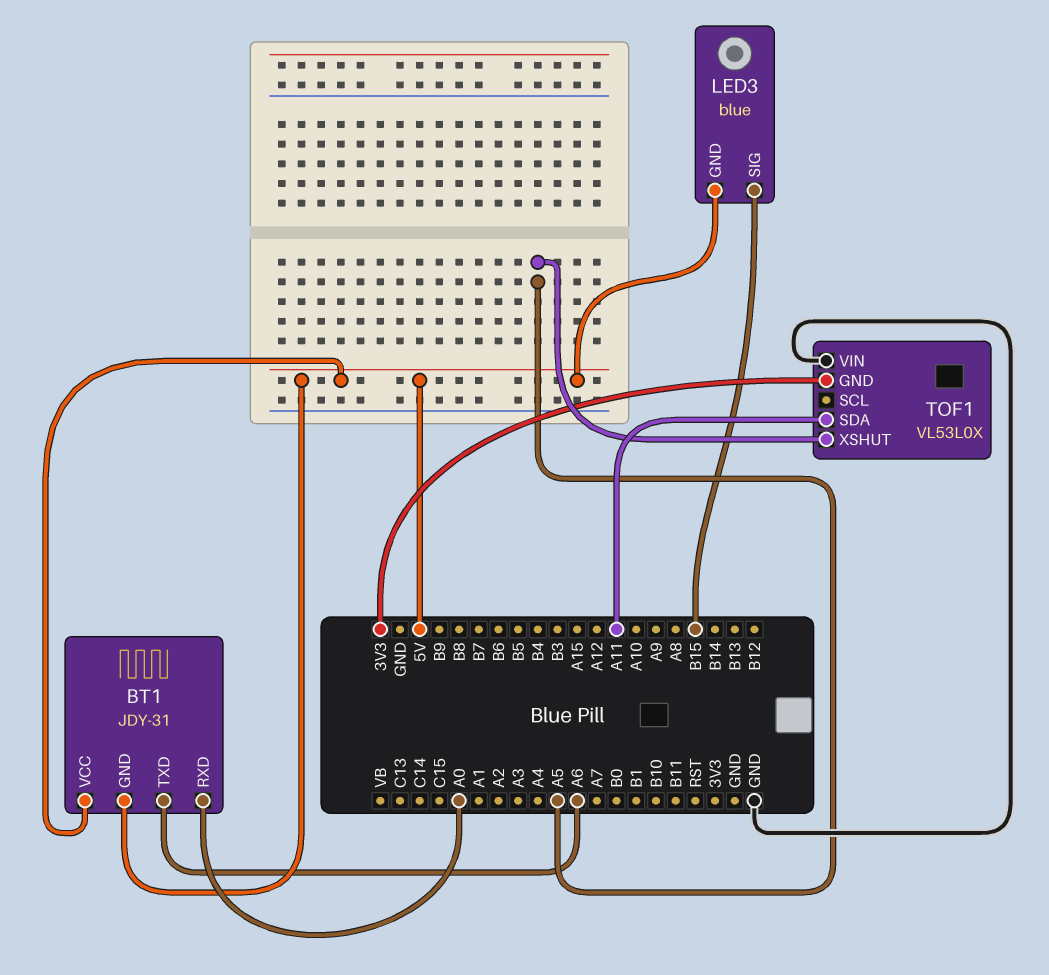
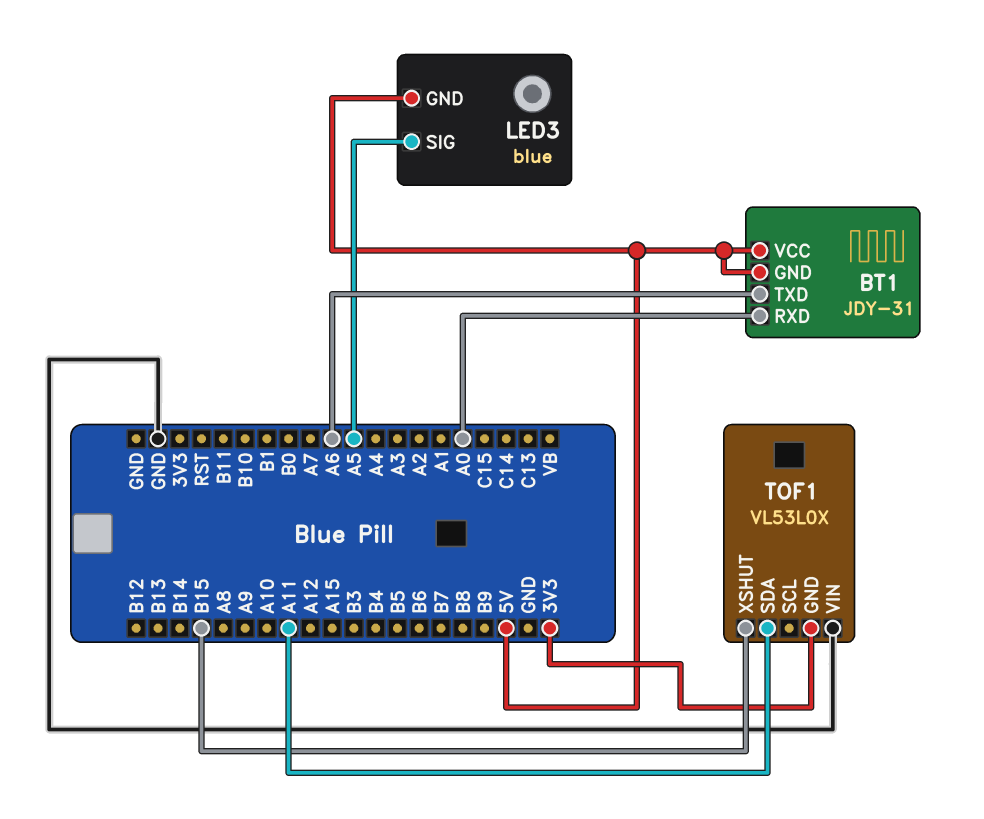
LED3 pin SIG: B15 -> A5
TOF1 pin XSHUT: A5 -> B15

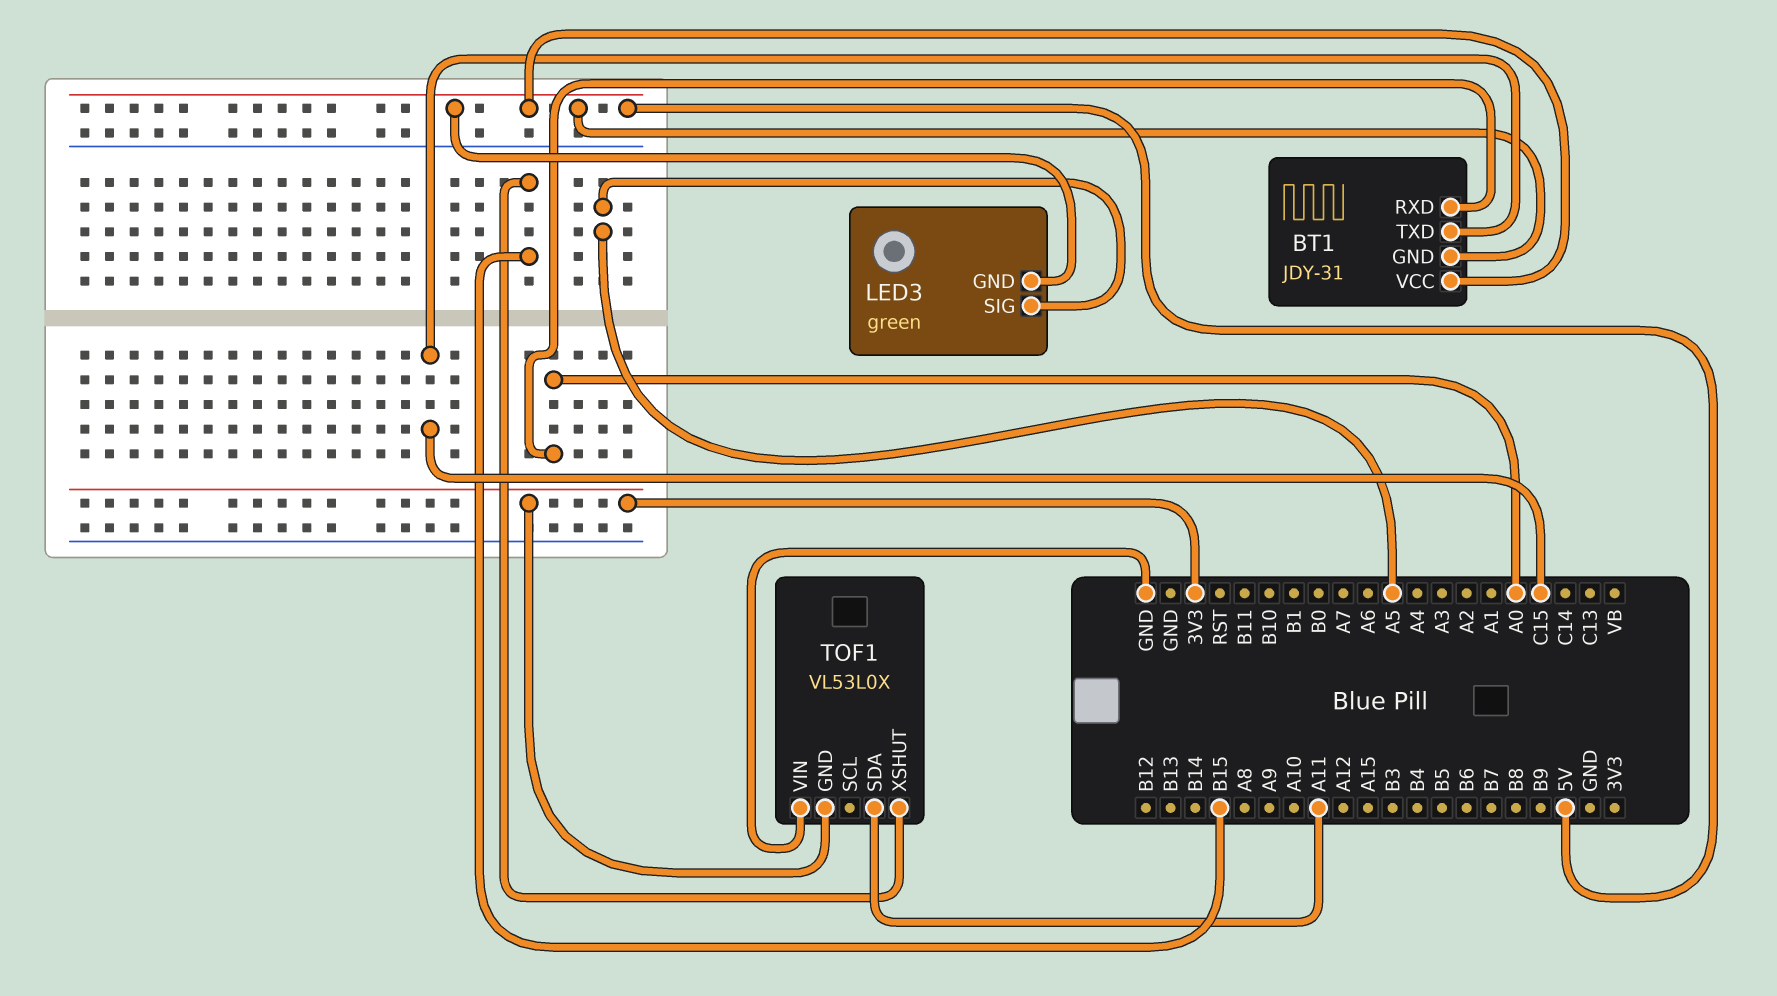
BT1 pin TXD: A6 -> C15
LED3: blue -> green

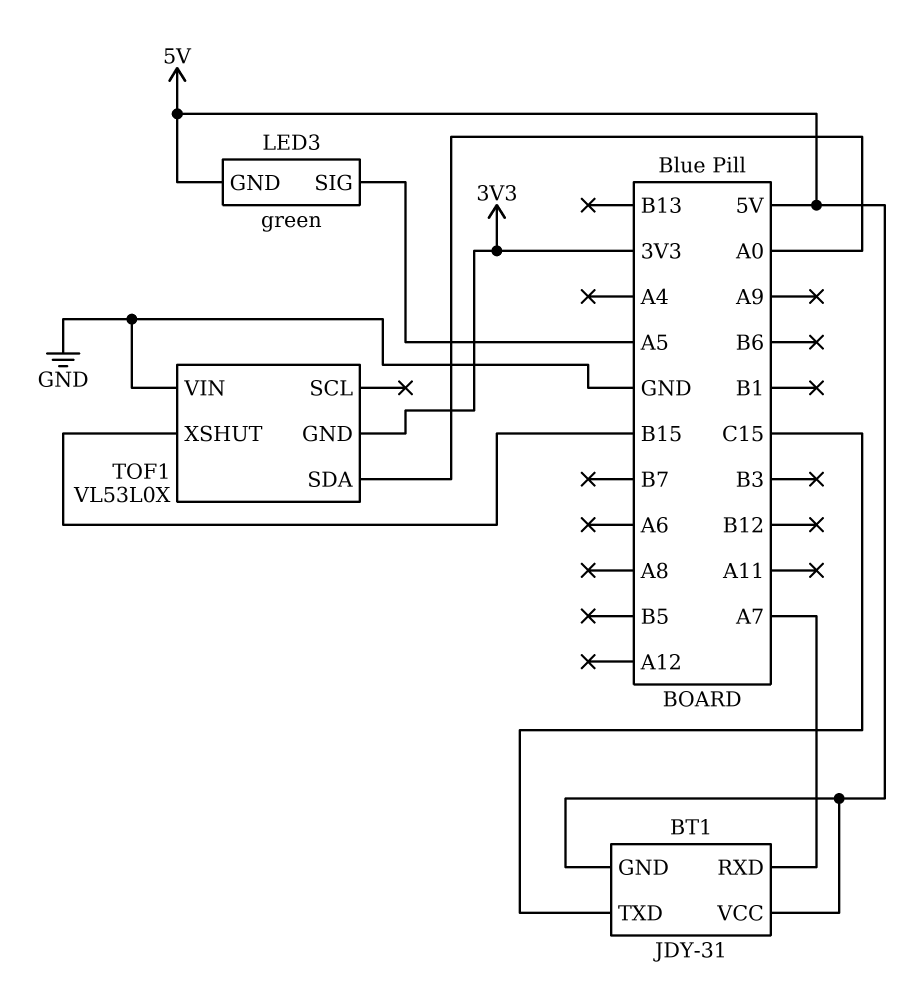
BT1 pin RXD: A0 -> A7
TOF1 pin SDA: A11 -> A0

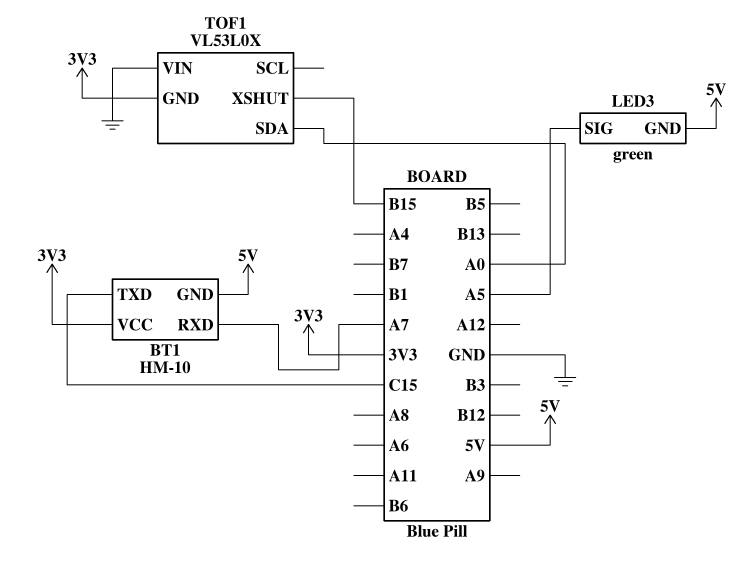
BT1: JDY-31 -> HM-10
BT1 pin VCC: 5V -> 3V3

